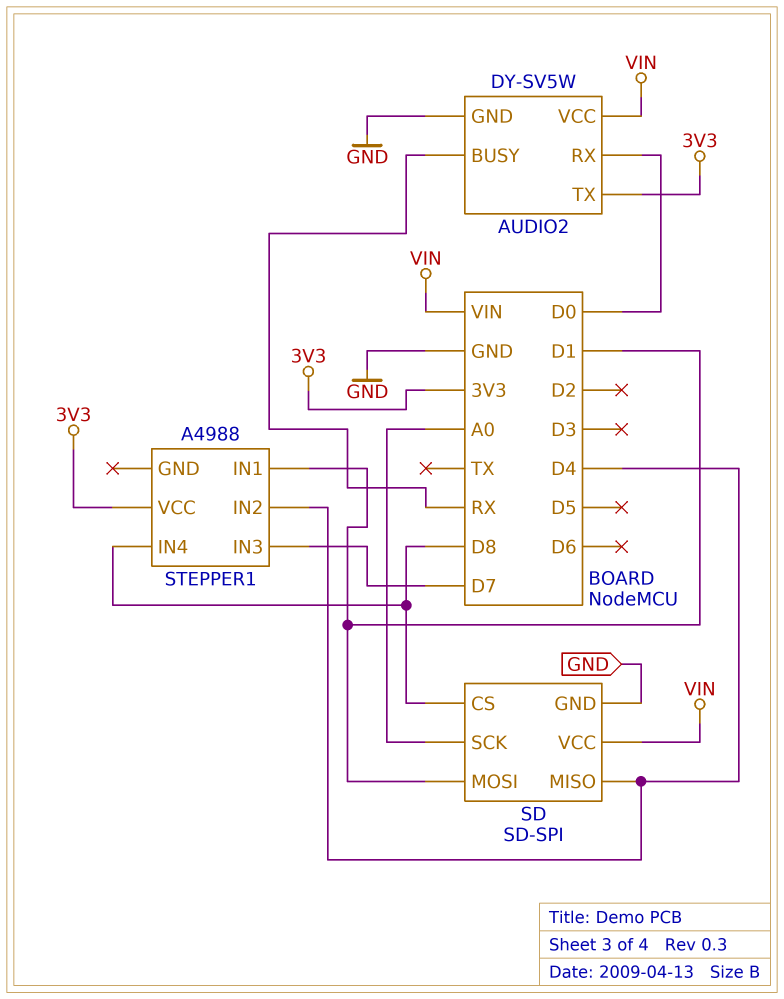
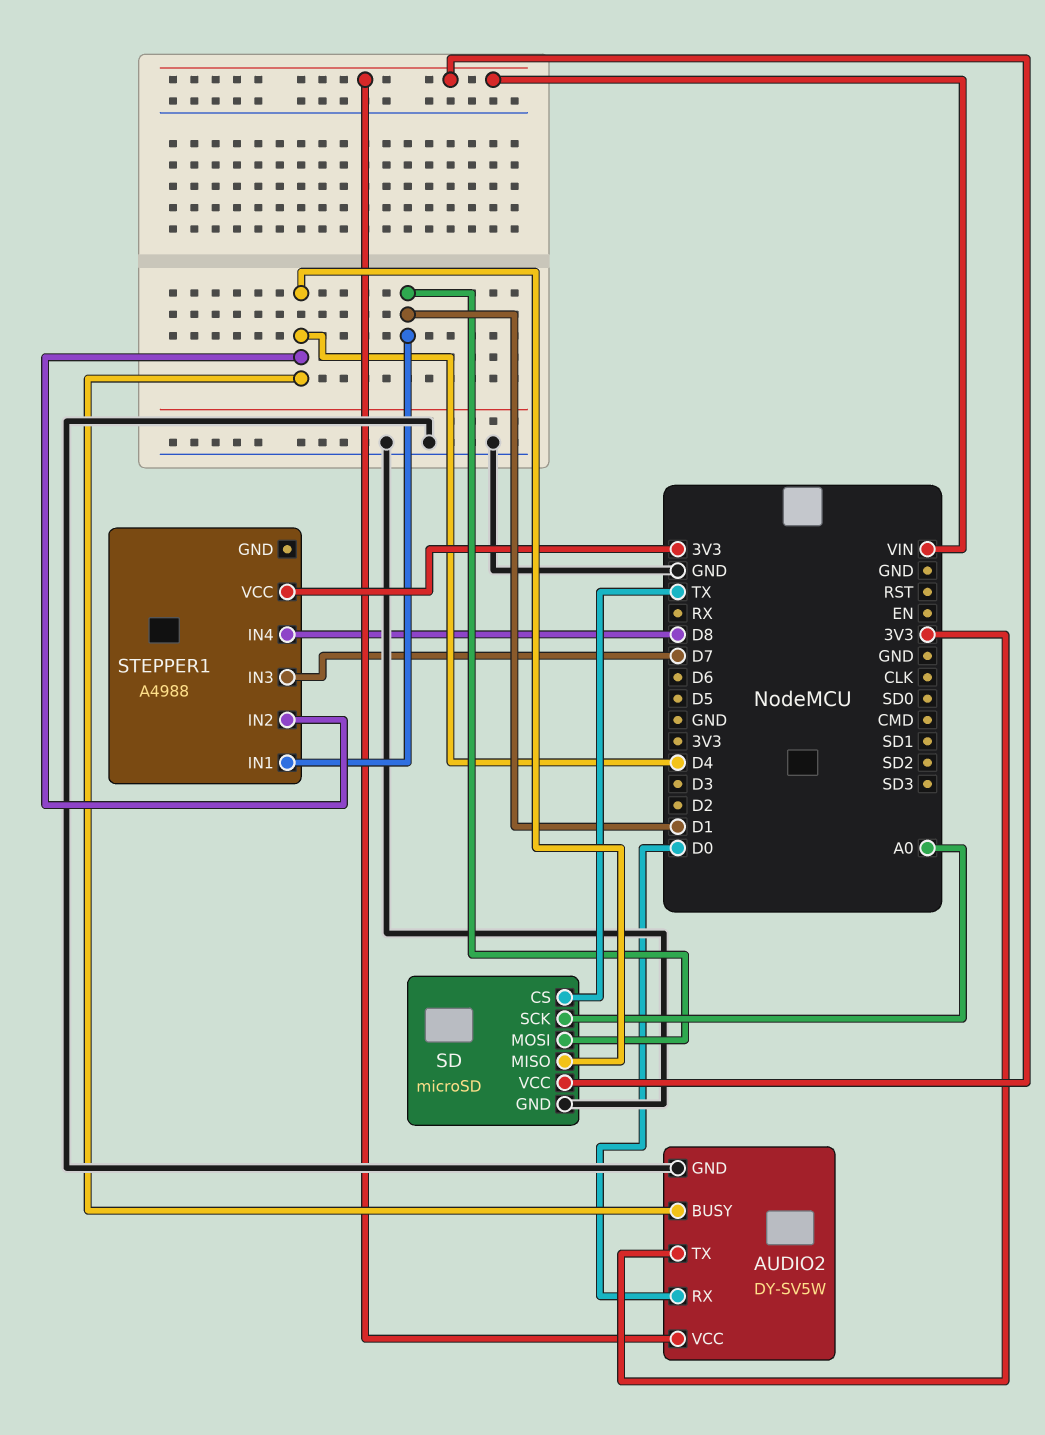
AUDIO2 pin BUSY: RX -> D4
SD: SD-SPI -> microSD
SD pin CS: D8 -> TX

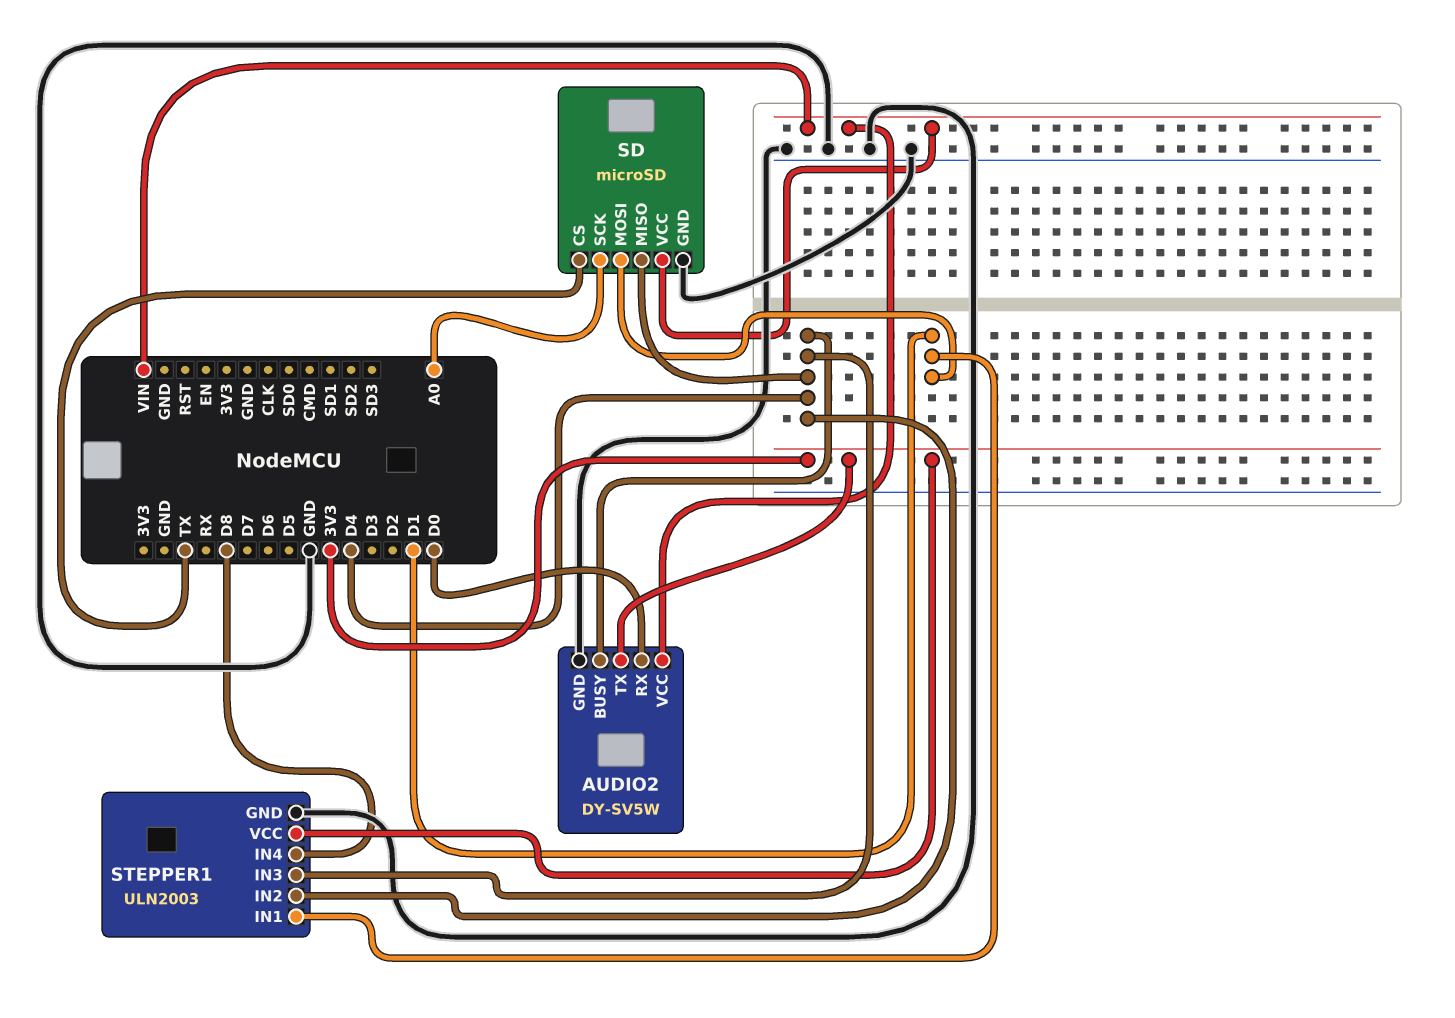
STEPPER1: A4988 -> ULN2003
STEPPER1 pin GND: none -> GND
STEPPER1 pin IN3: D7 -> D4

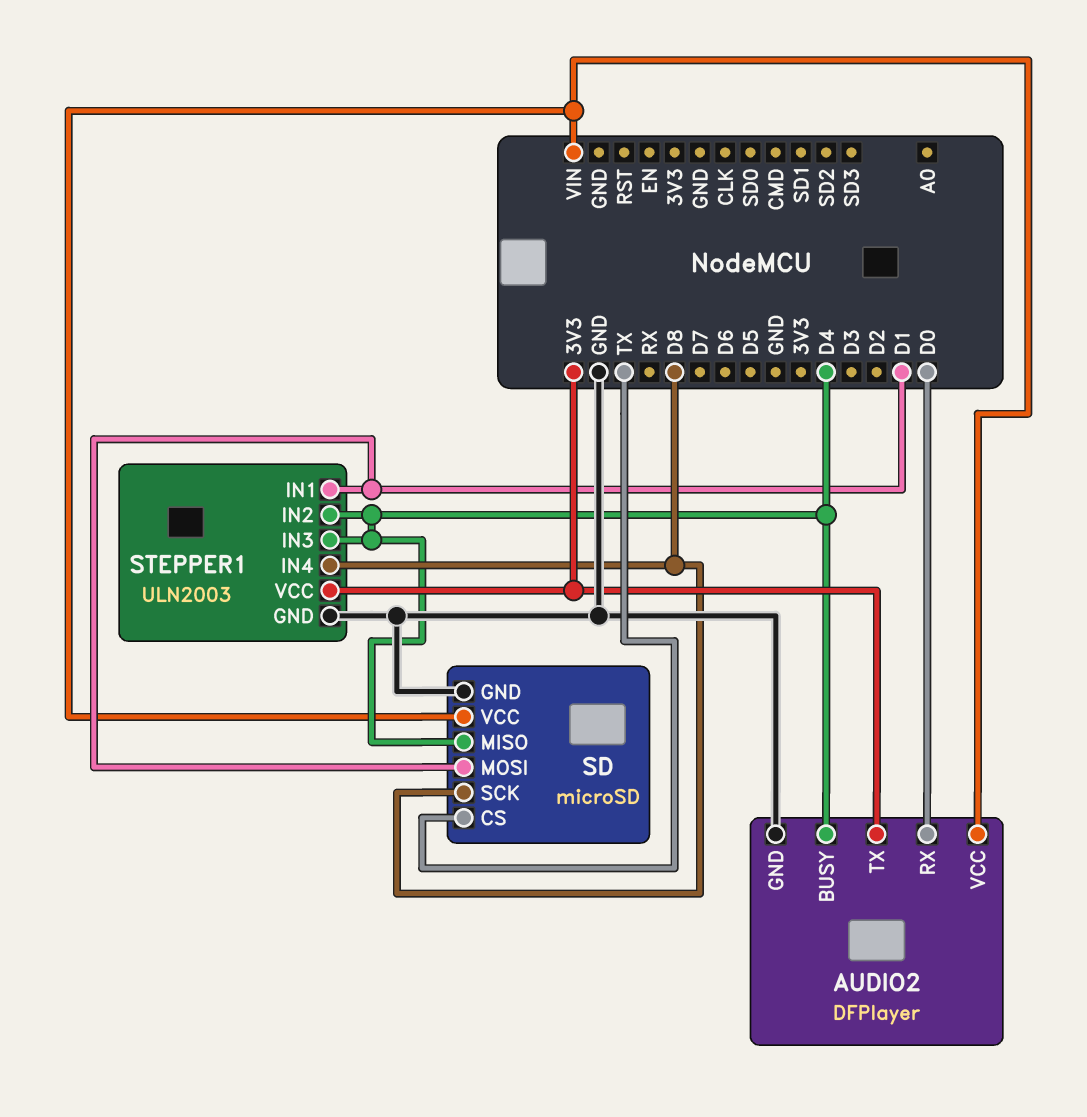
AUDIO2: DY-SV5W -> DFPlayer
SD pin SCK: A0 -> D8

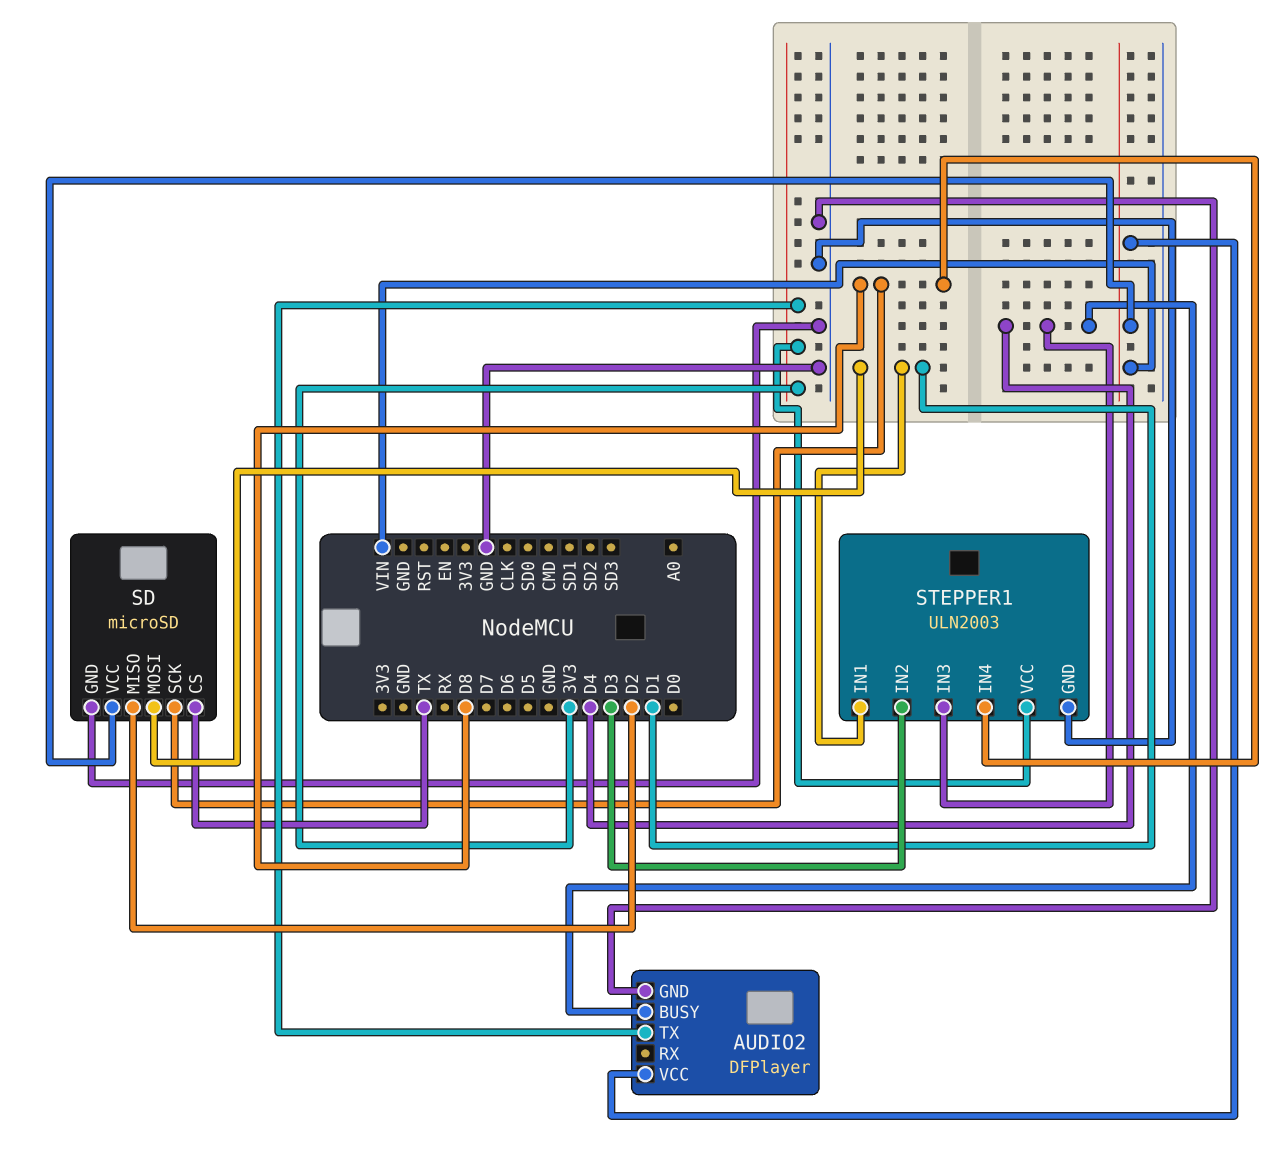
AUDIO2 pin RX: D0 -> none
SD pin MISO: D4 -> D2
STEPPER1 pin IN2: D4 -> D3

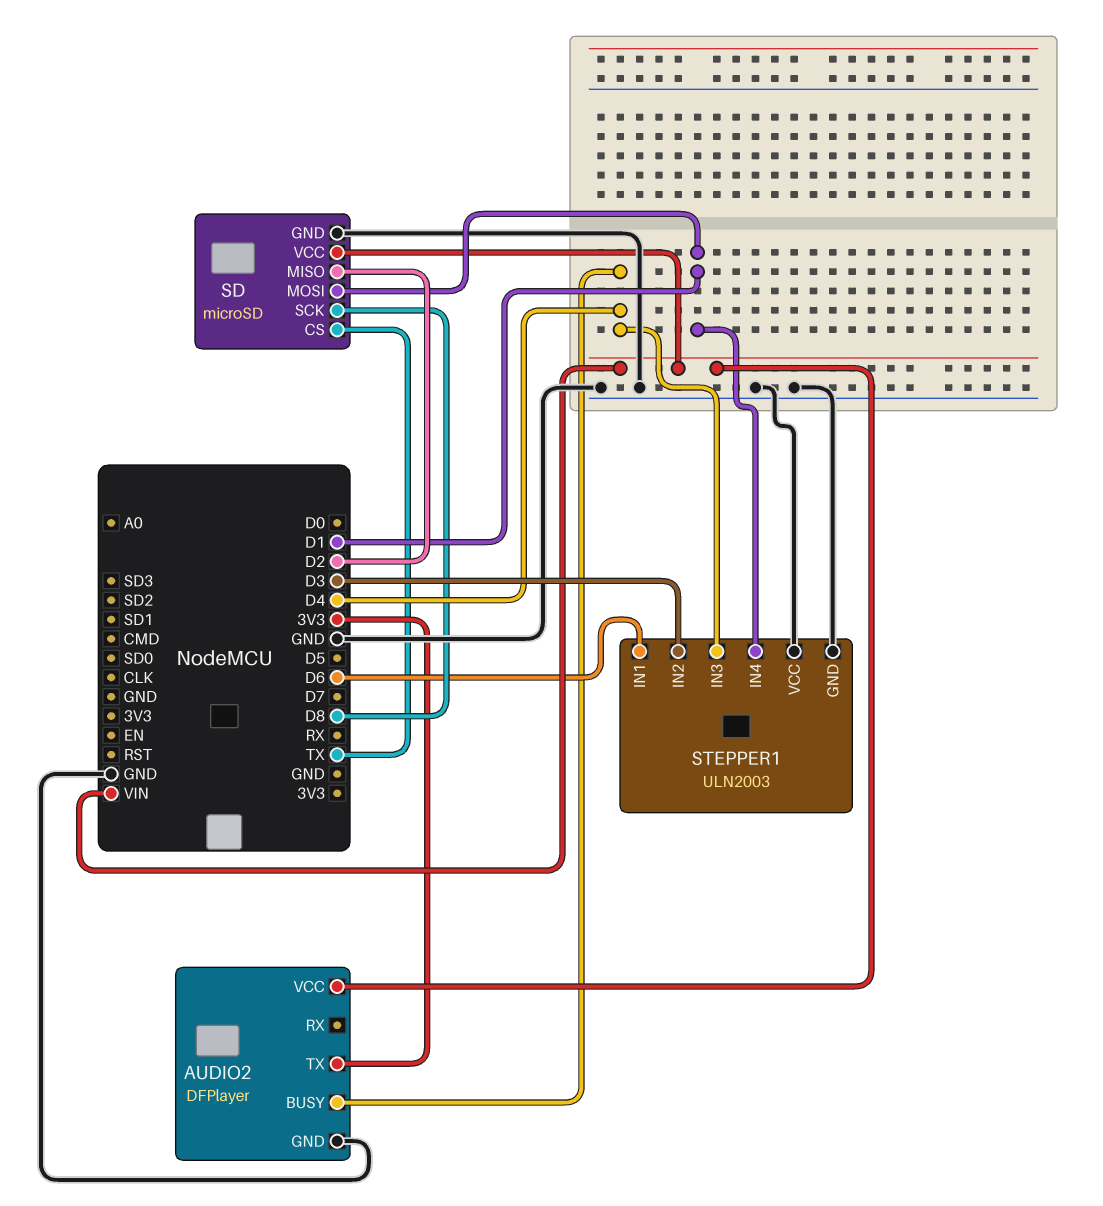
STEPPER1 pin IN1: D1 -> D6
STEPPER1 pin IN4: D8 -> D1
STEPPER1 pin VCC: 3V3 -> GND

